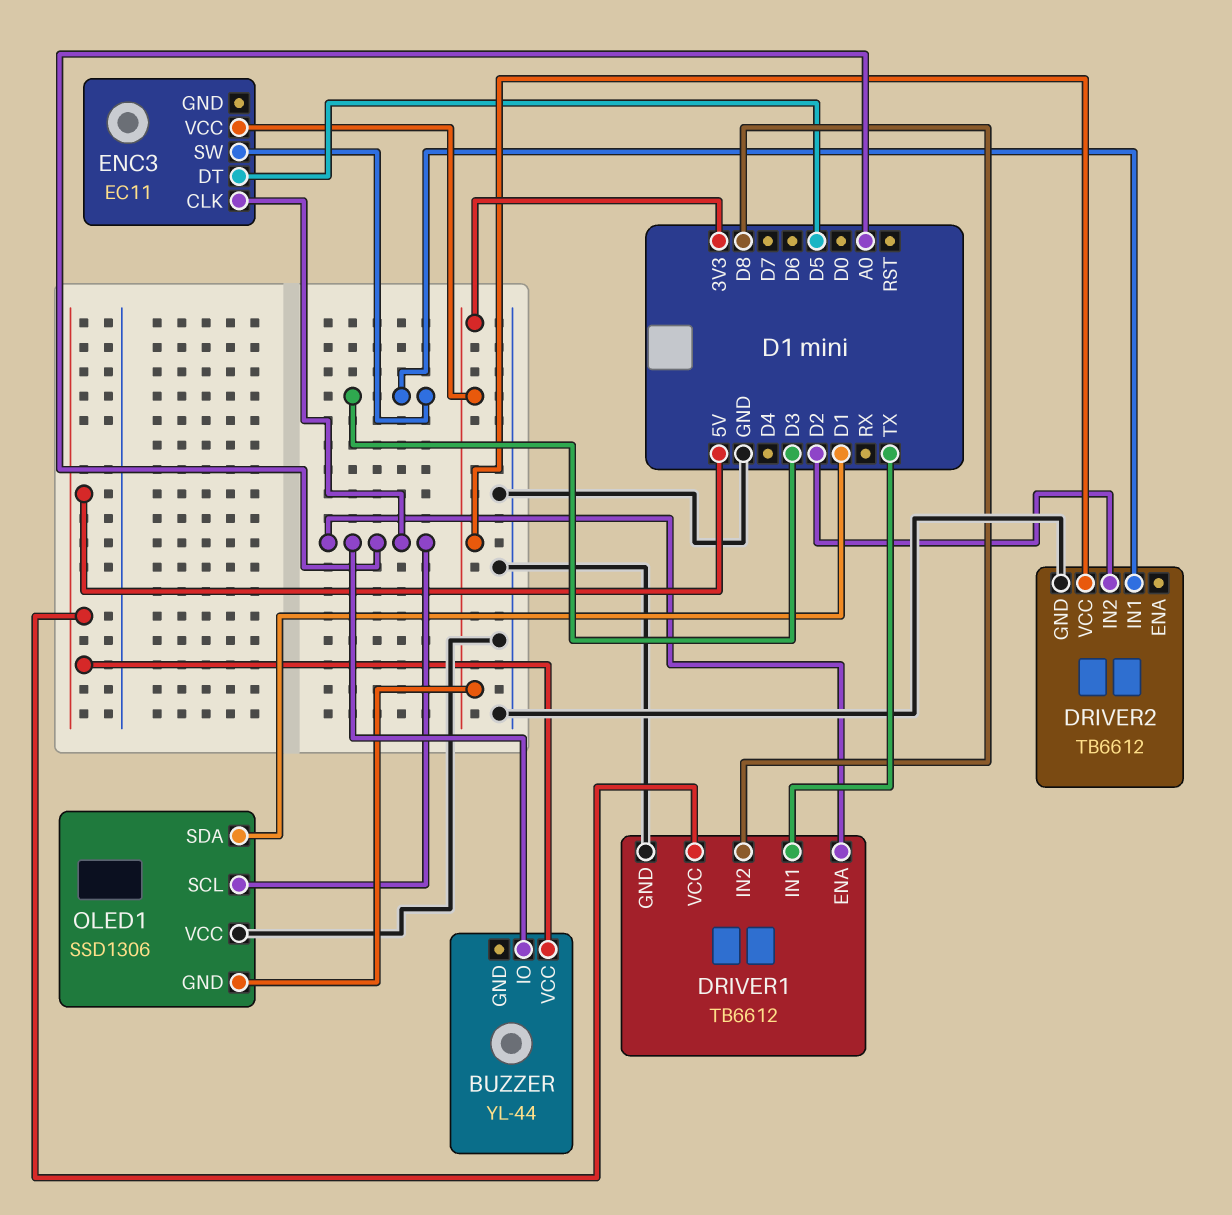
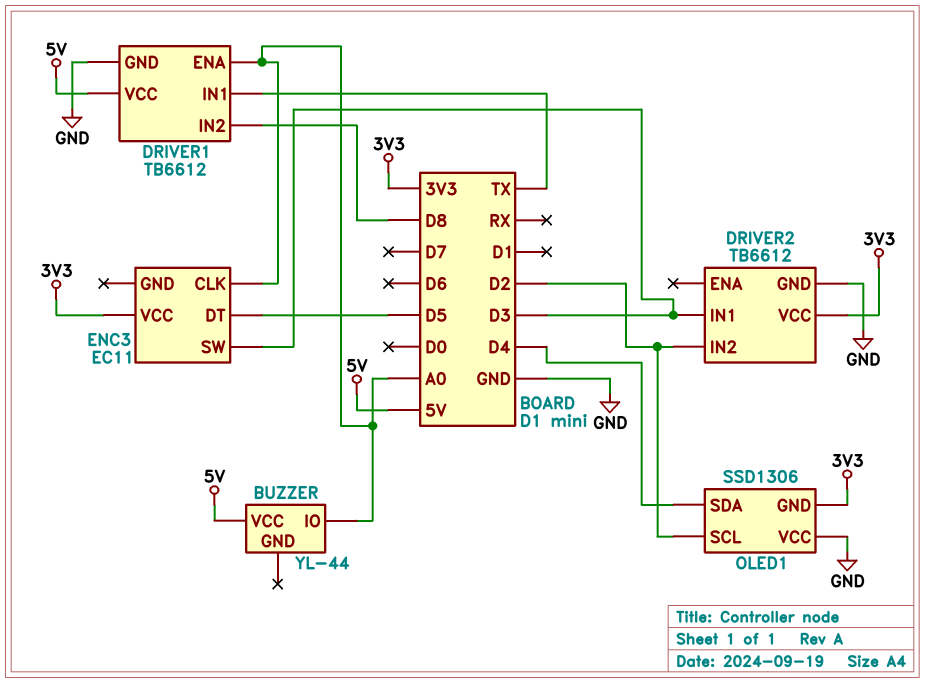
OLED1 pin SCL: A0 -> D2
OLED1 pin SDA: D1 -> D4

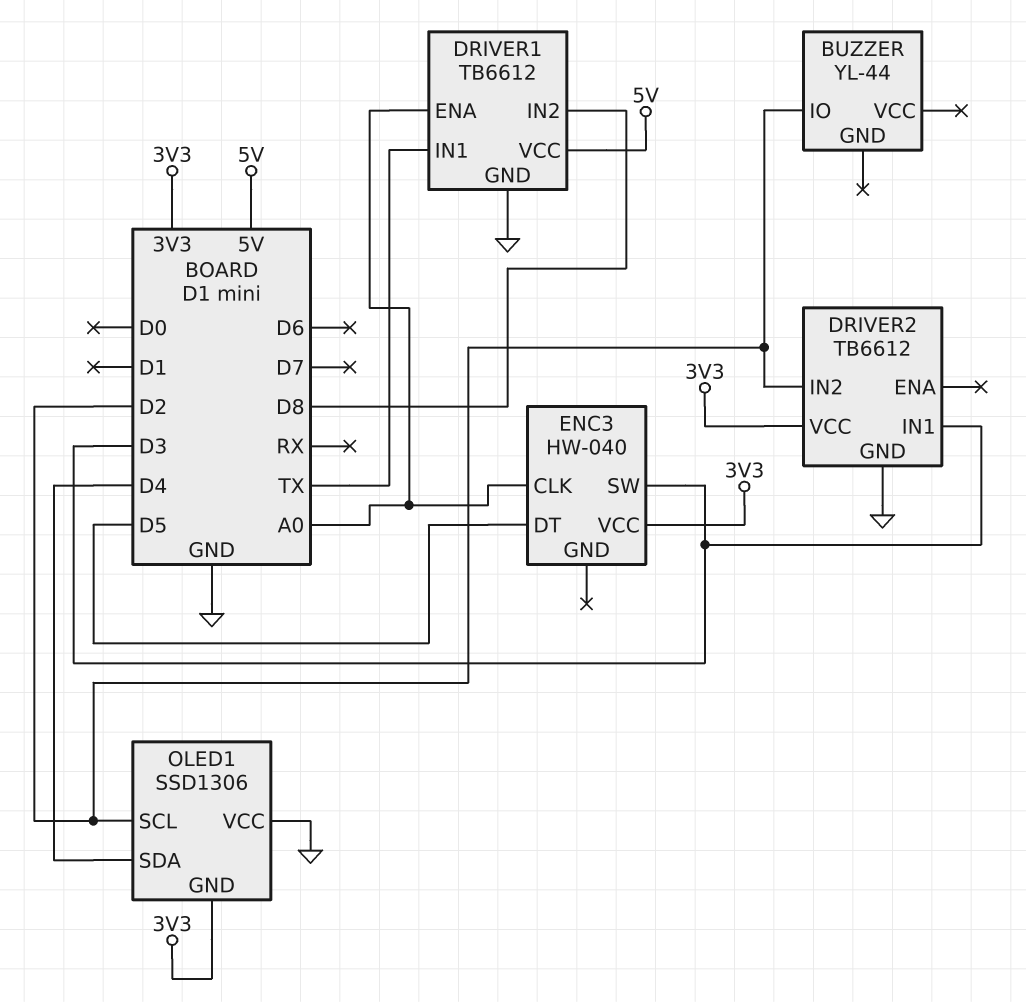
BUZZER pin IO: A0 -> D2
BUZZER pin VCC: 5V -> none
ENC3: EC11 -> HW-040

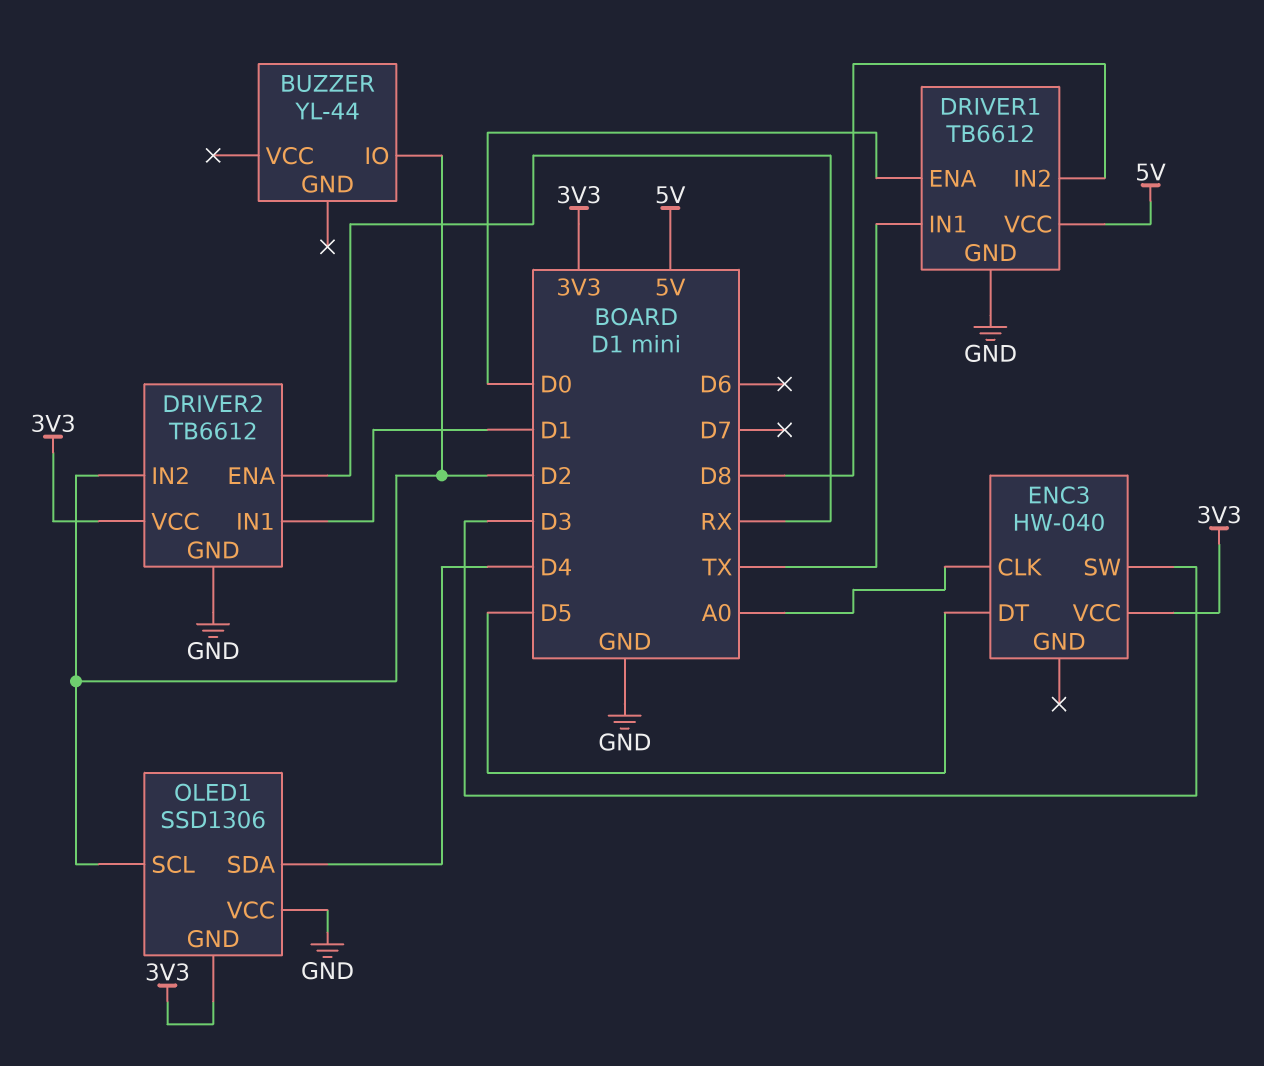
DRIVER1 pin ENA: A0 -> D0
DRIVER2 pin ENA: none -> RX
DRIVER2 pin IN1: D3 -> D1

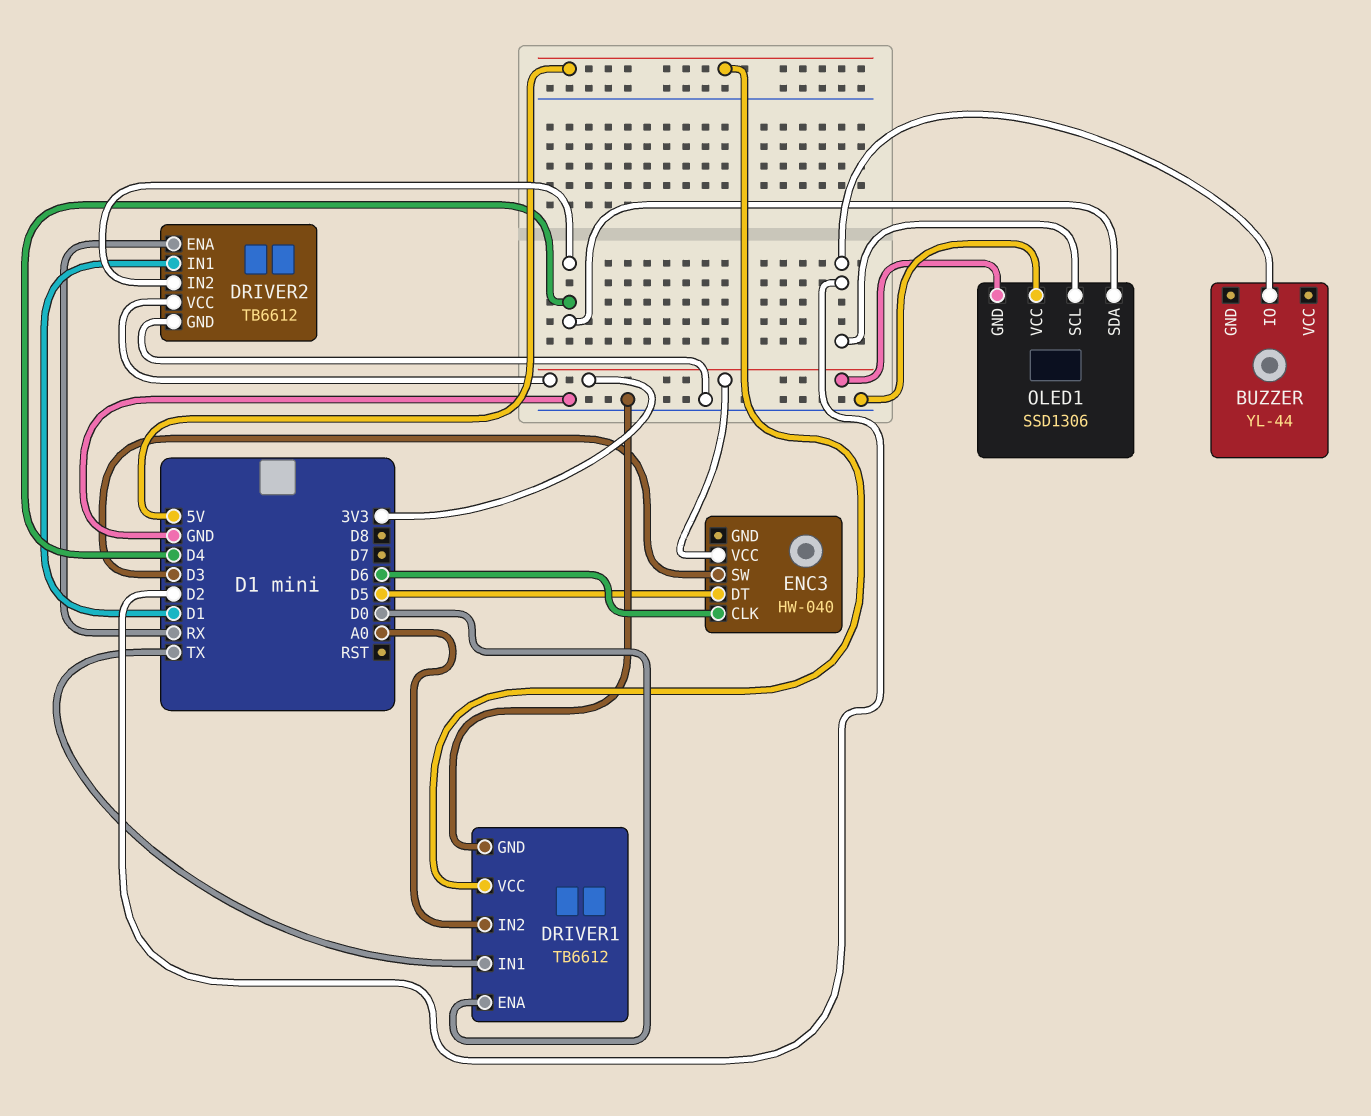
DRIVER1 pin IN2: D8 -> A0
DRIVER2 pin IN2: D2 -> D4
ENC3 pin CLK: A0 -> D6

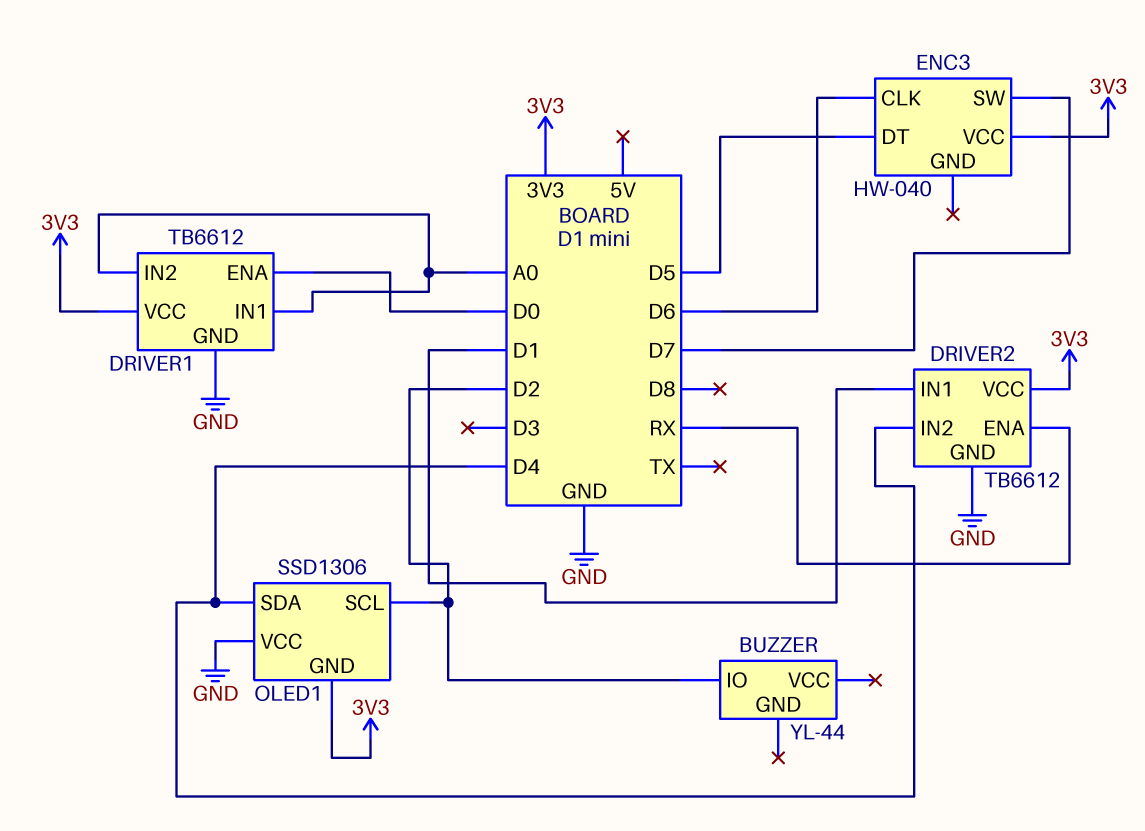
DRIVER1 pin IN1: TX -> A0
DRIVER1 pin VCC: 5V -> 3V3
ENC3 pin SW: D3 -> D7

